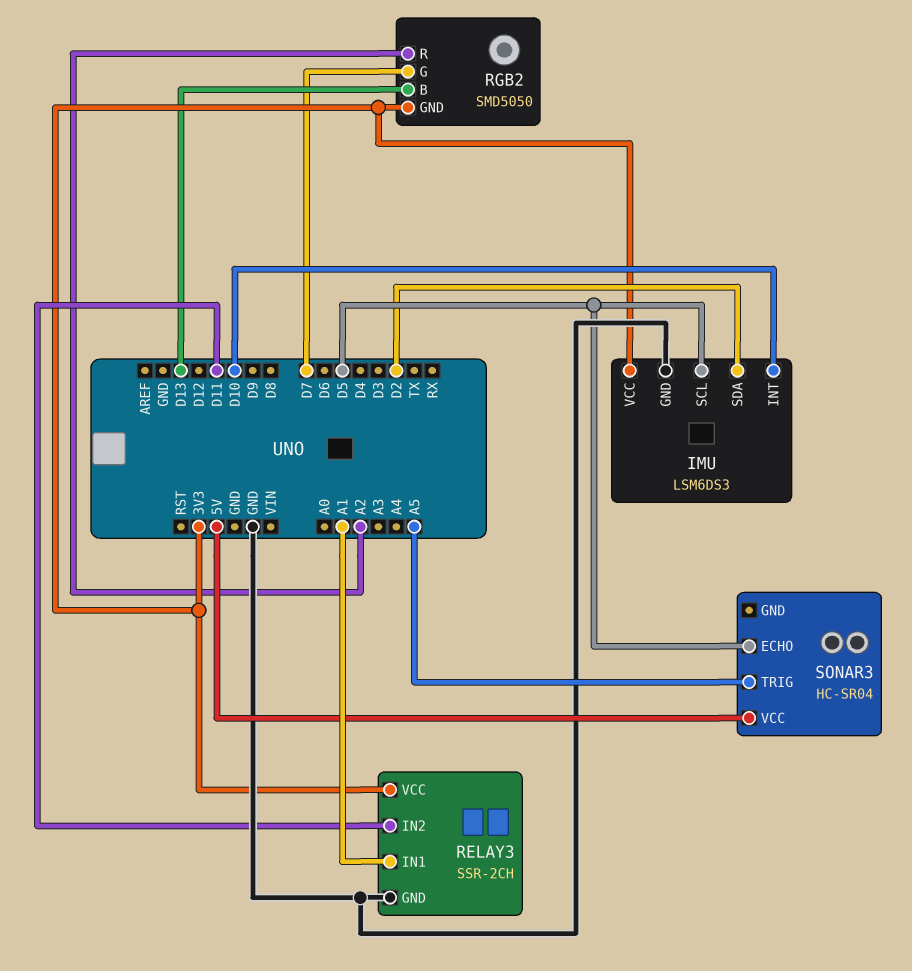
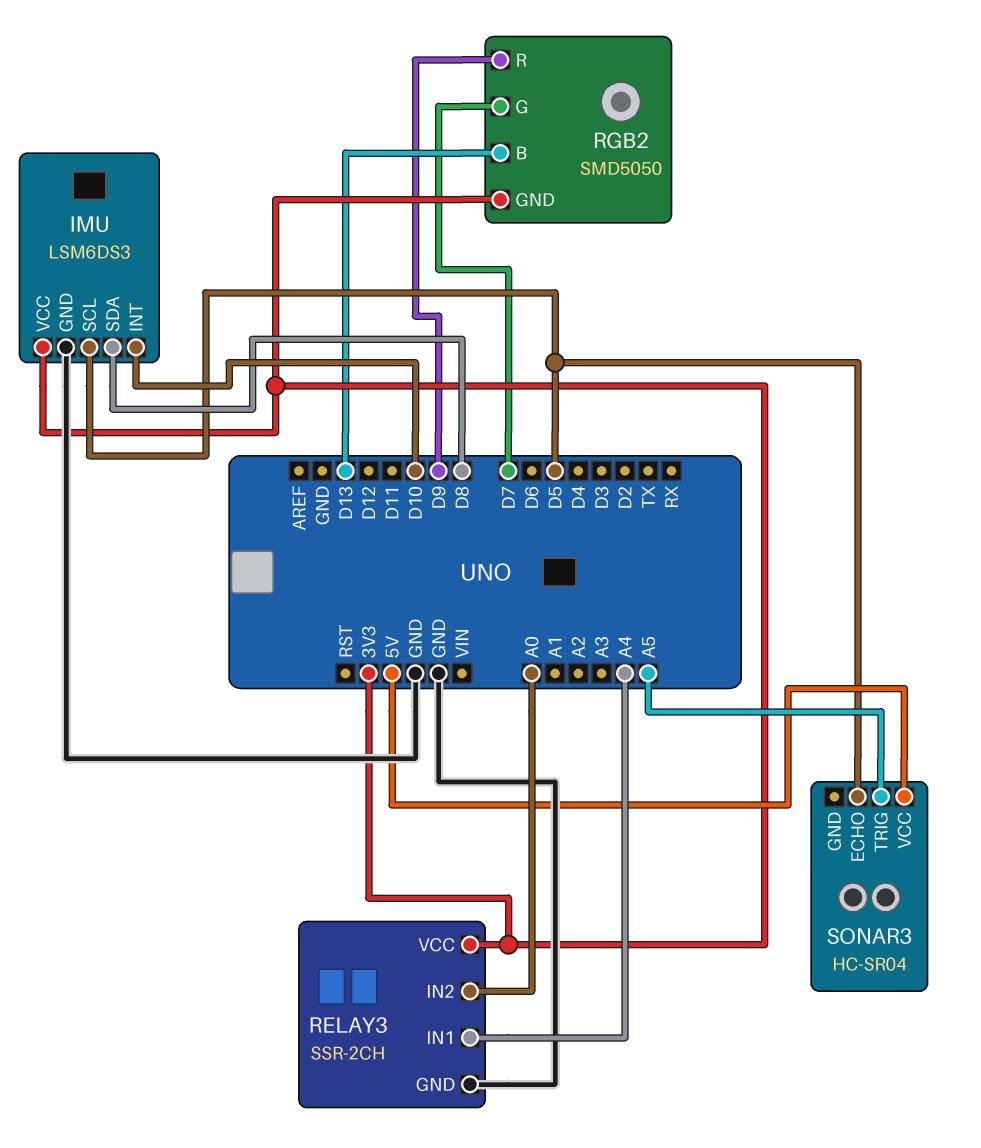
IMU pin SDA: D2 -> D8
RELAY3 pin IN1: A1 -> A4
RELAY3 pin IN2: D11 -> A0
RGB2 pin R: A2 -> D9

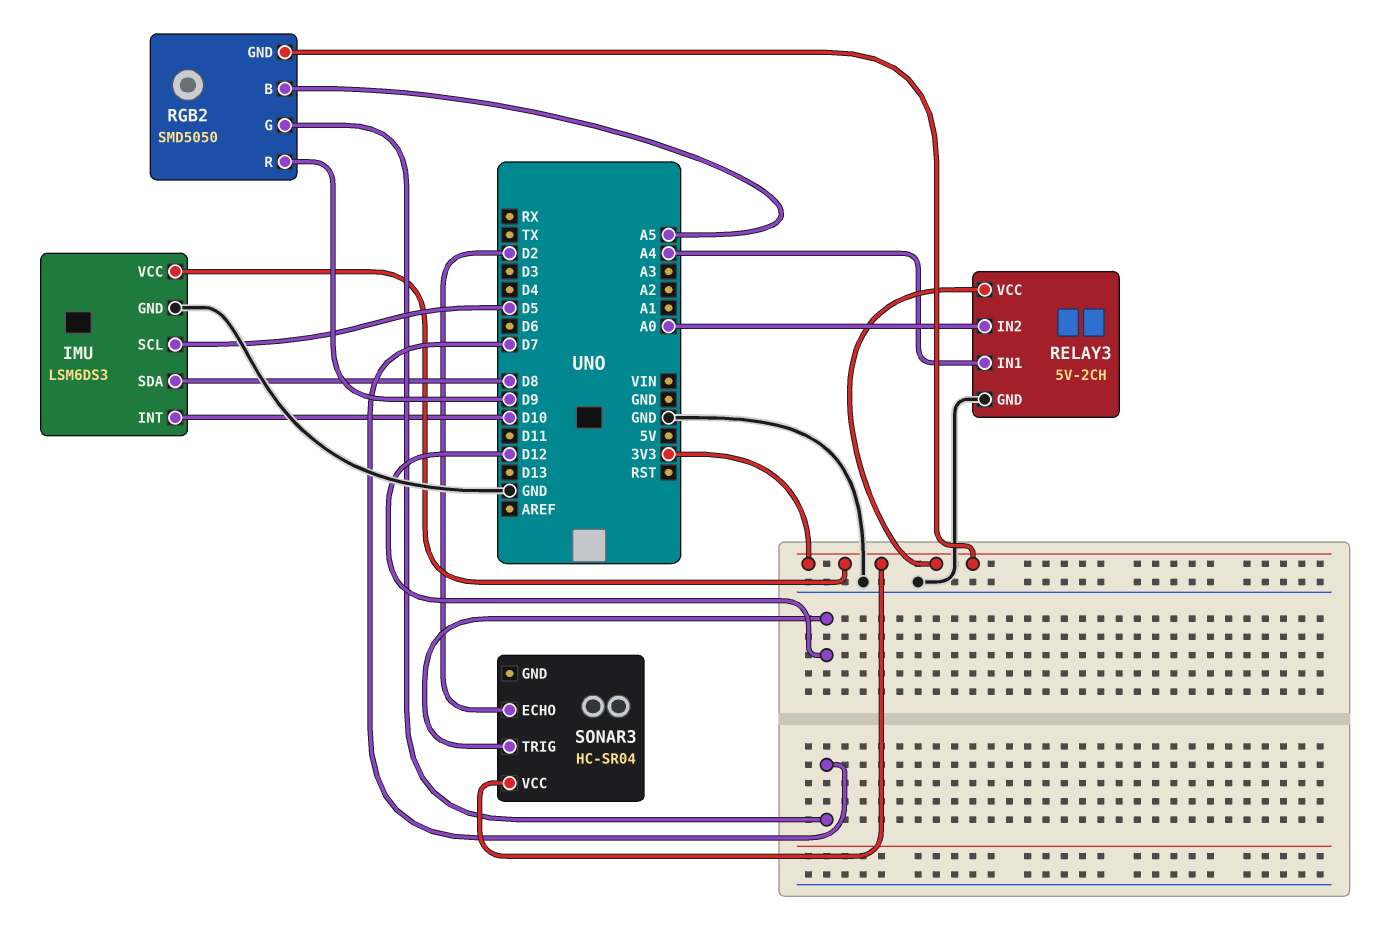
RELAY3: SSR-2CH -> 5V-2CH
RGB2 pin B: D13 -> A5
SONAR3 pin ECHO: D5 -> D2
SONAR3 pin TRIG: A5 -> D12
SONAR3 pin VCC: 5V -> 3V3

